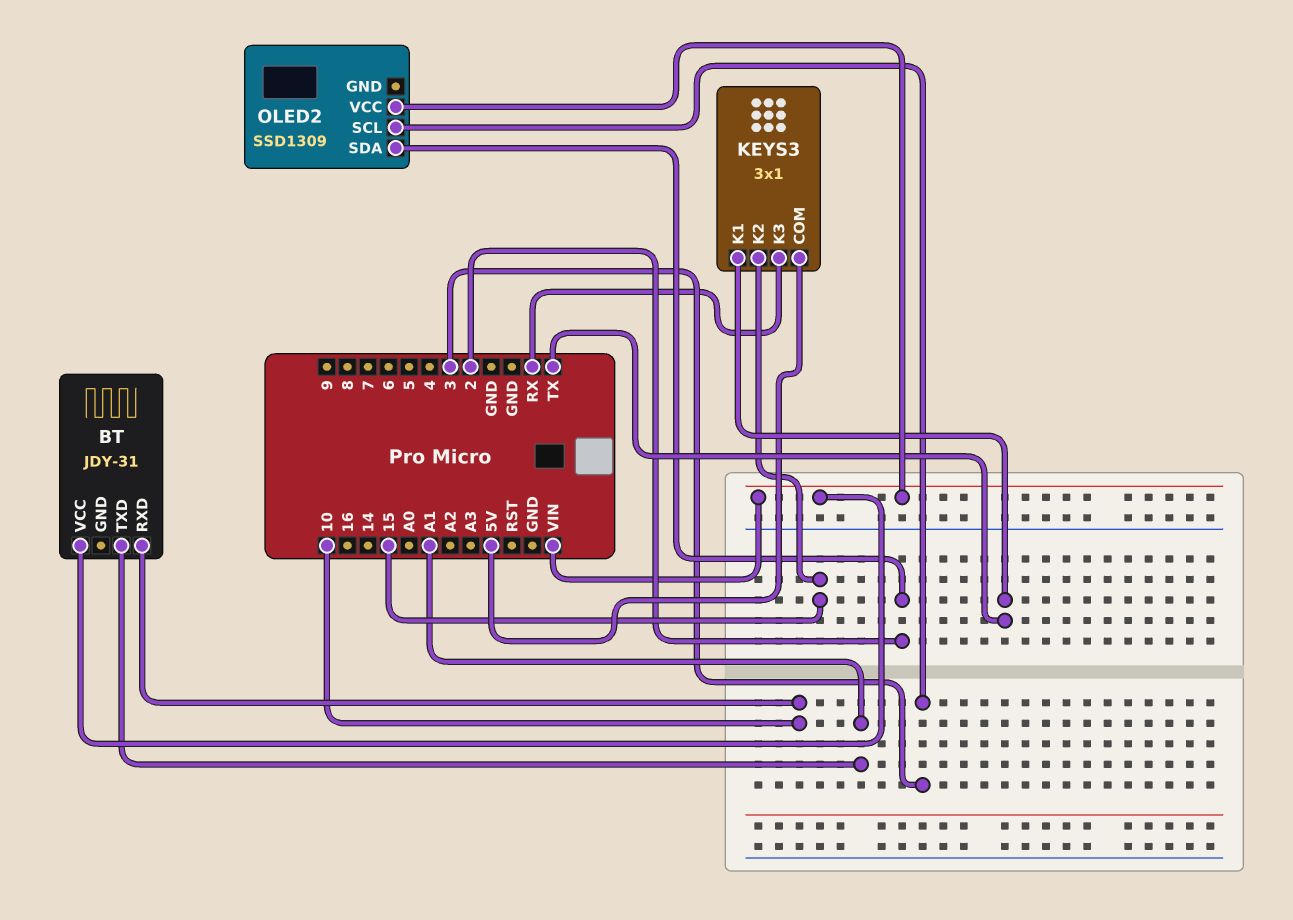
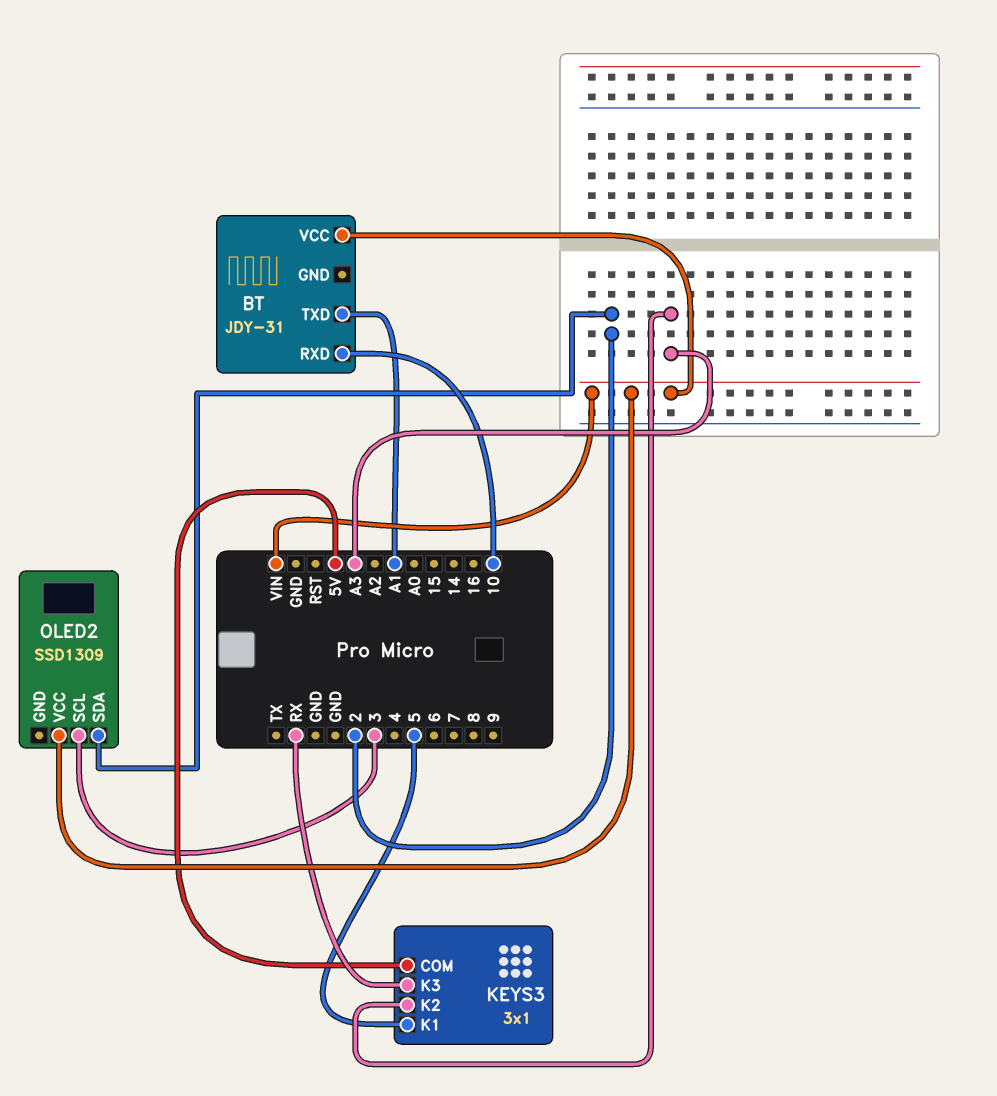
KEYS3 pin K1: TX -> 5
KEYS3 pin K2: 15 -> A3

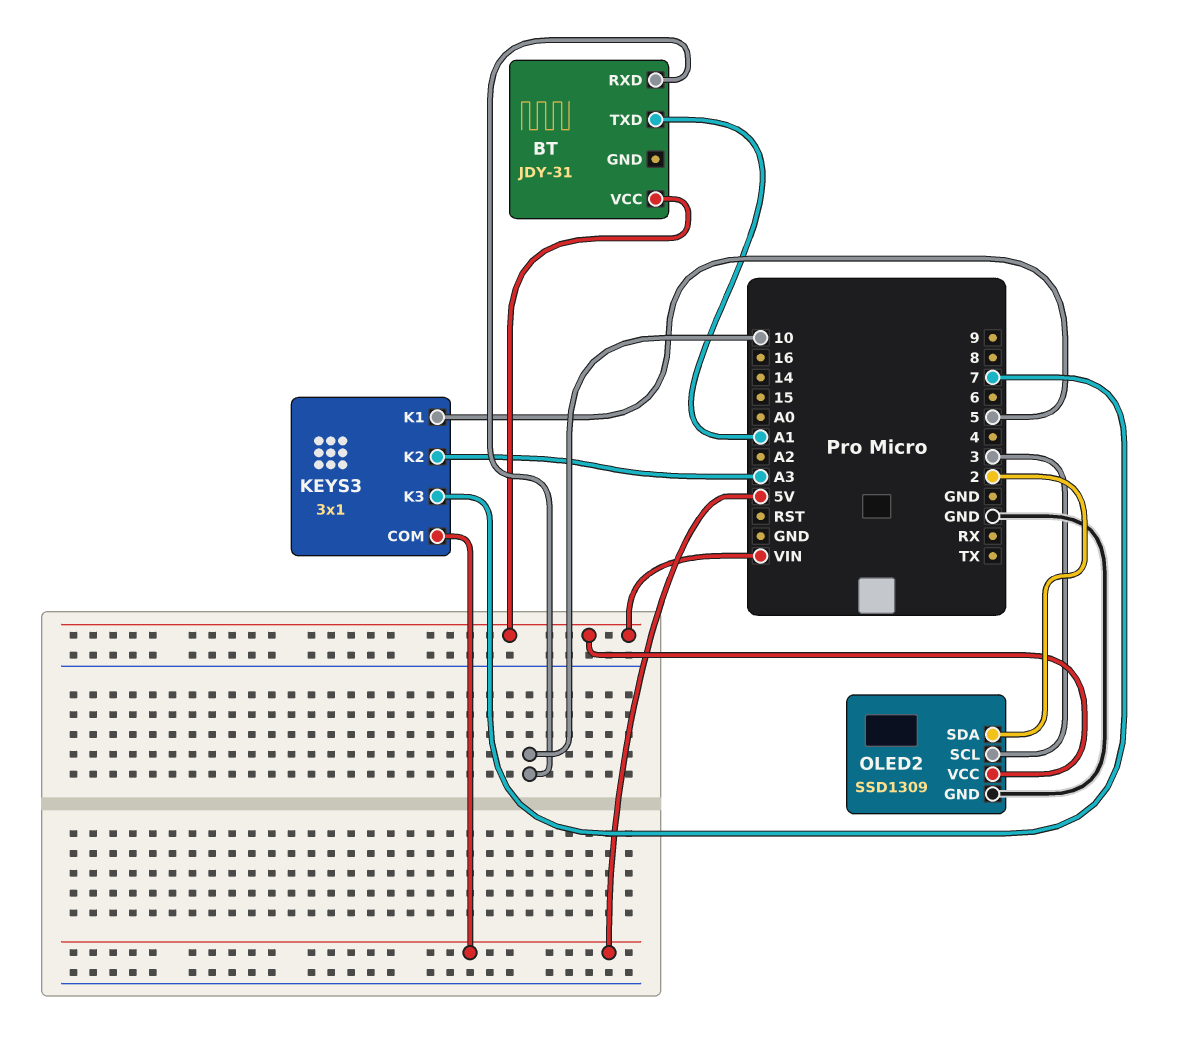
KEYS3 pin K3: RX -> 7
OLED2 pin GND: none -> GND

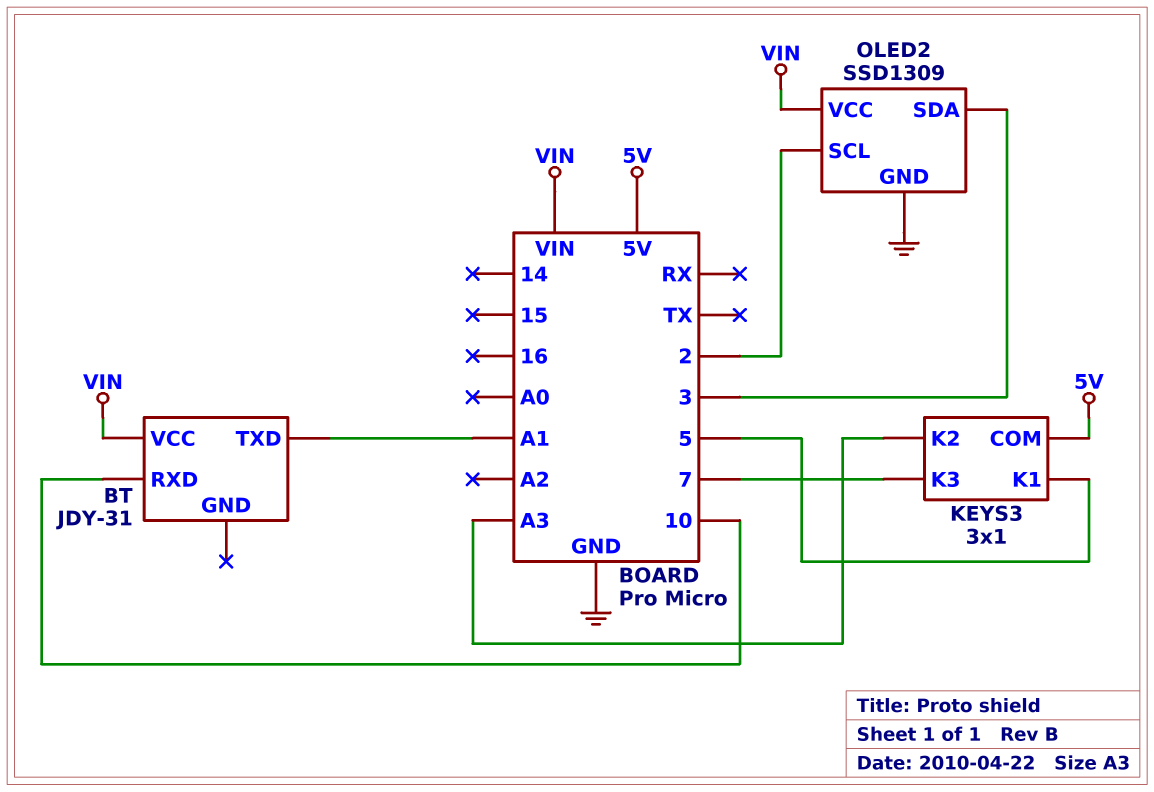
OLED2 pin SCL: 3 -> 2
OLED2 pin SDA: 2 -> 3

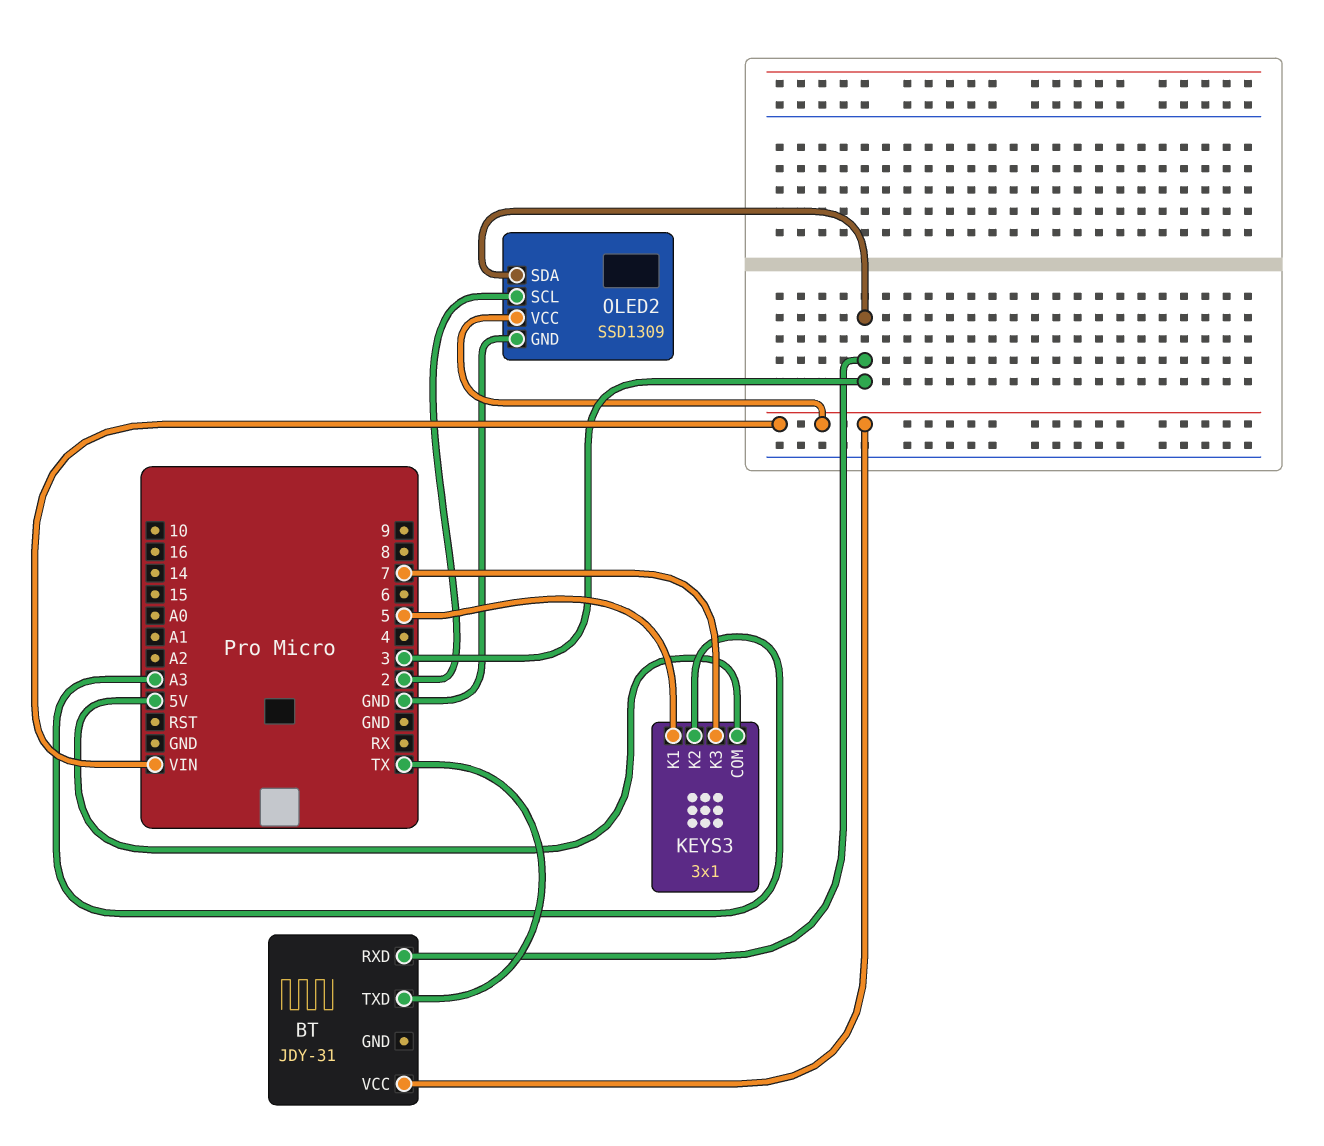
BT pin RXD: 10 -> 3
BT pin TXD: A1 -> TX

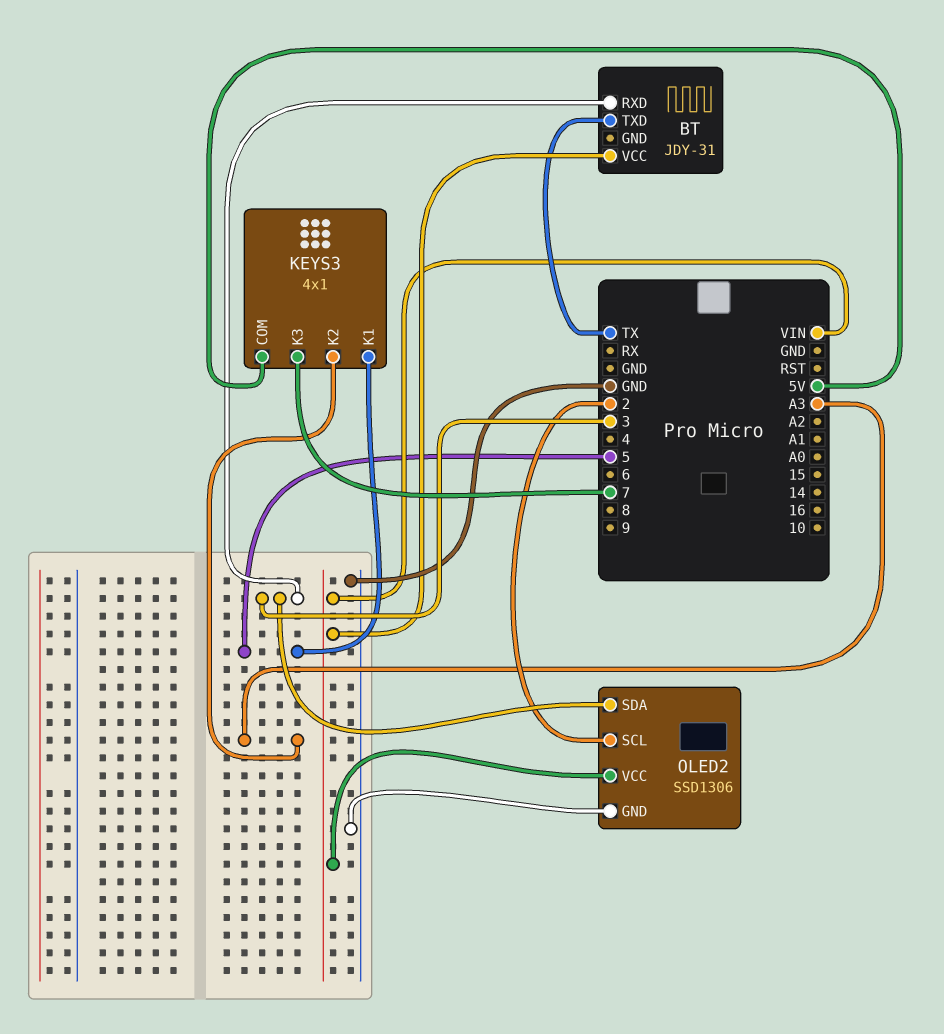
KEYS3: 3x1 -> 4x1
OLED2: SSD1309 -> SSD1306

